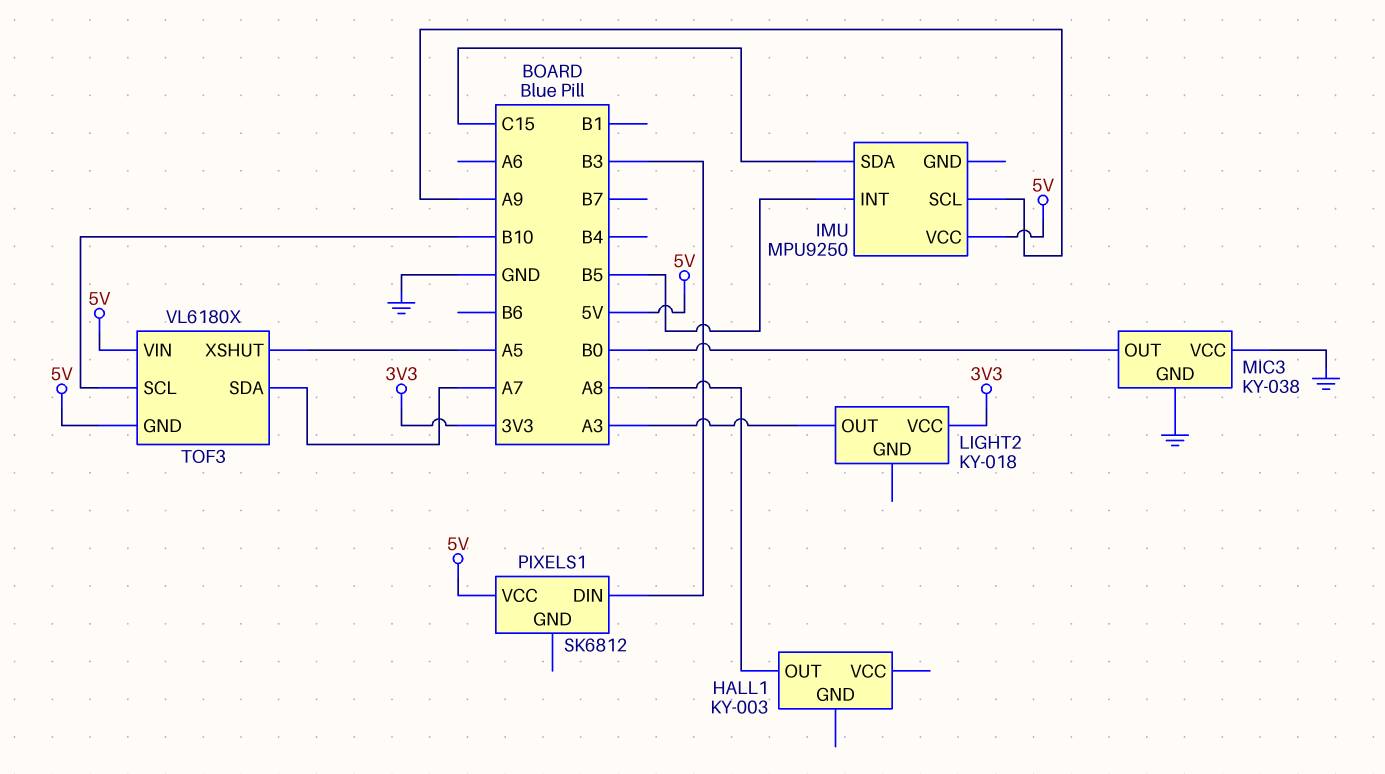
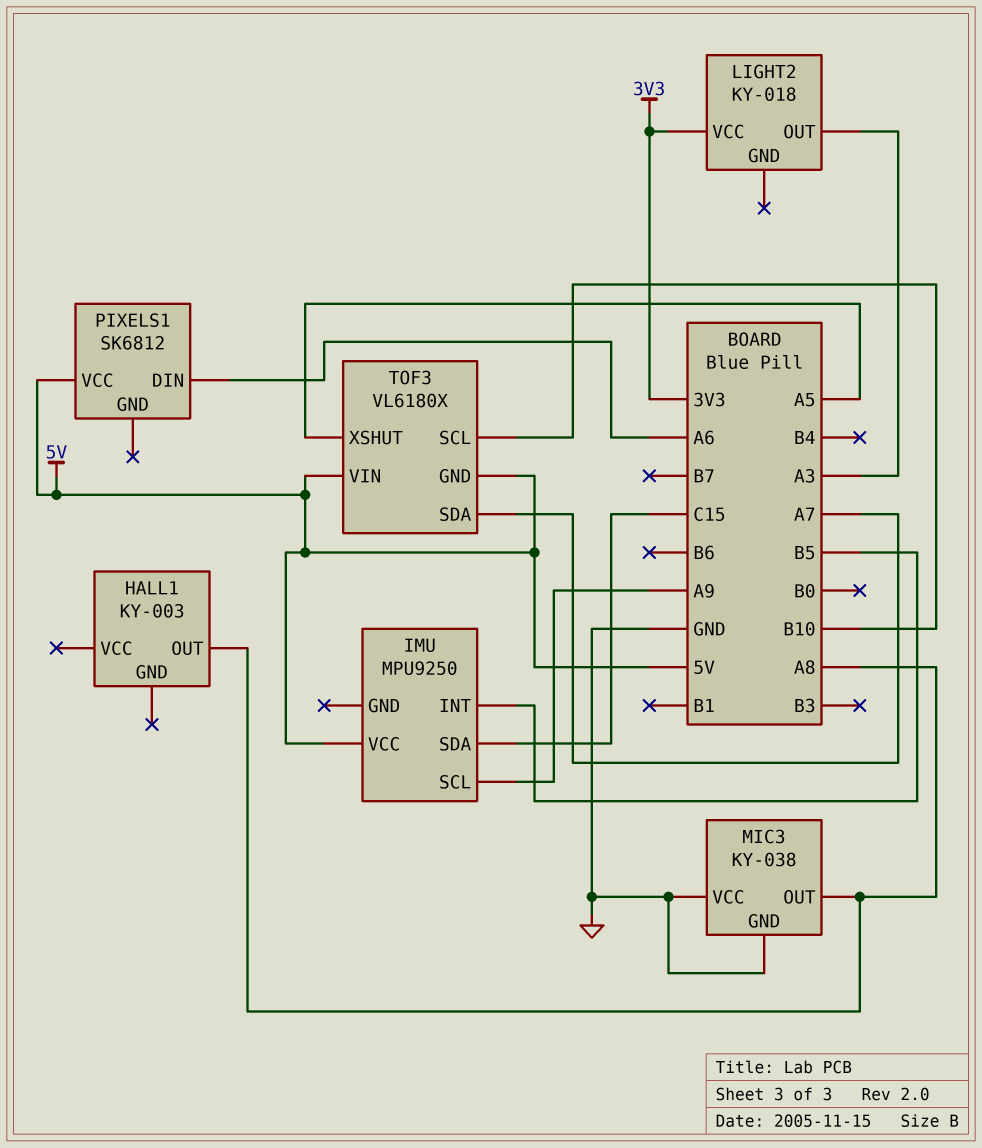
MIC3 pin OUT: B0 -> A8
PIXELS1 pin DIN: B3 -> A6

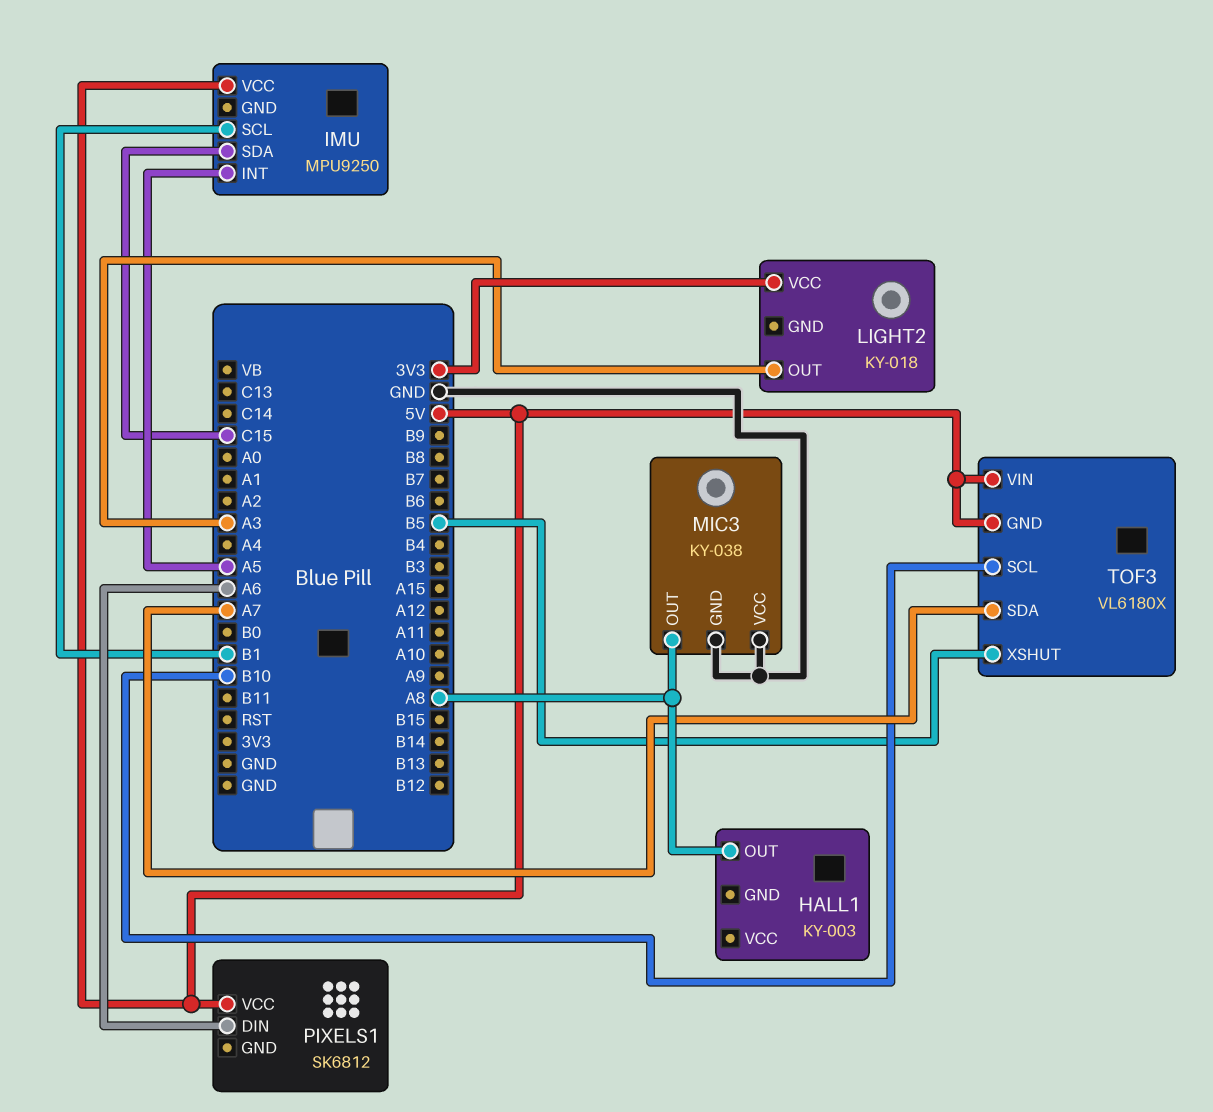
IMU pin INT: B5 -> A5
IMU pin SCL: A9 -> B1
TOF3 pin XSHUT: A5 -> B5

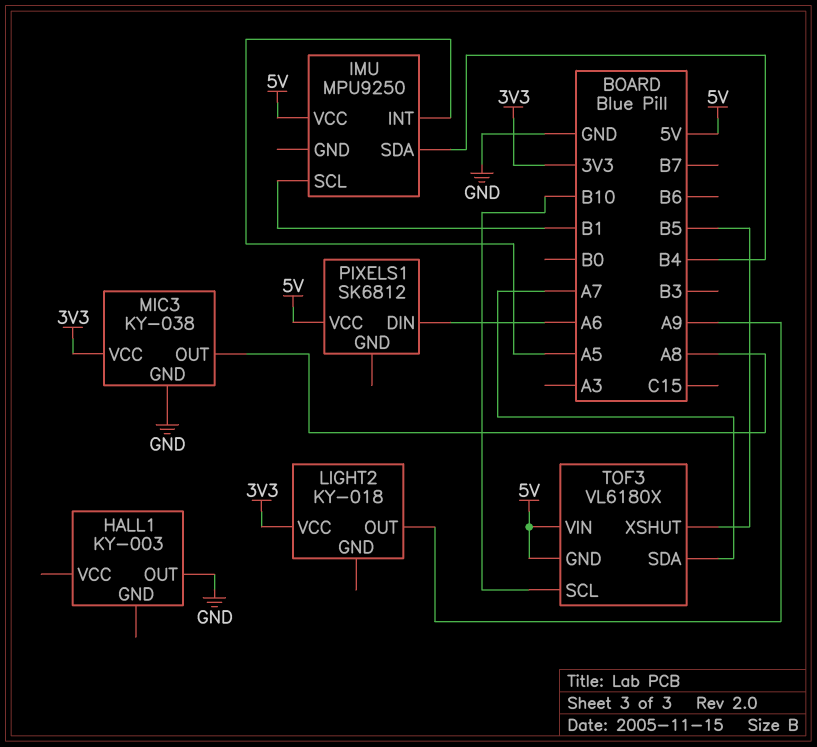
HALL1 pin OUT: A8 -> GND
IMU pin SDA: C15 -> B4
LIGHT2 pin OUT: A3 -> A9
MIC3 pin VCC: GND -> 3V3

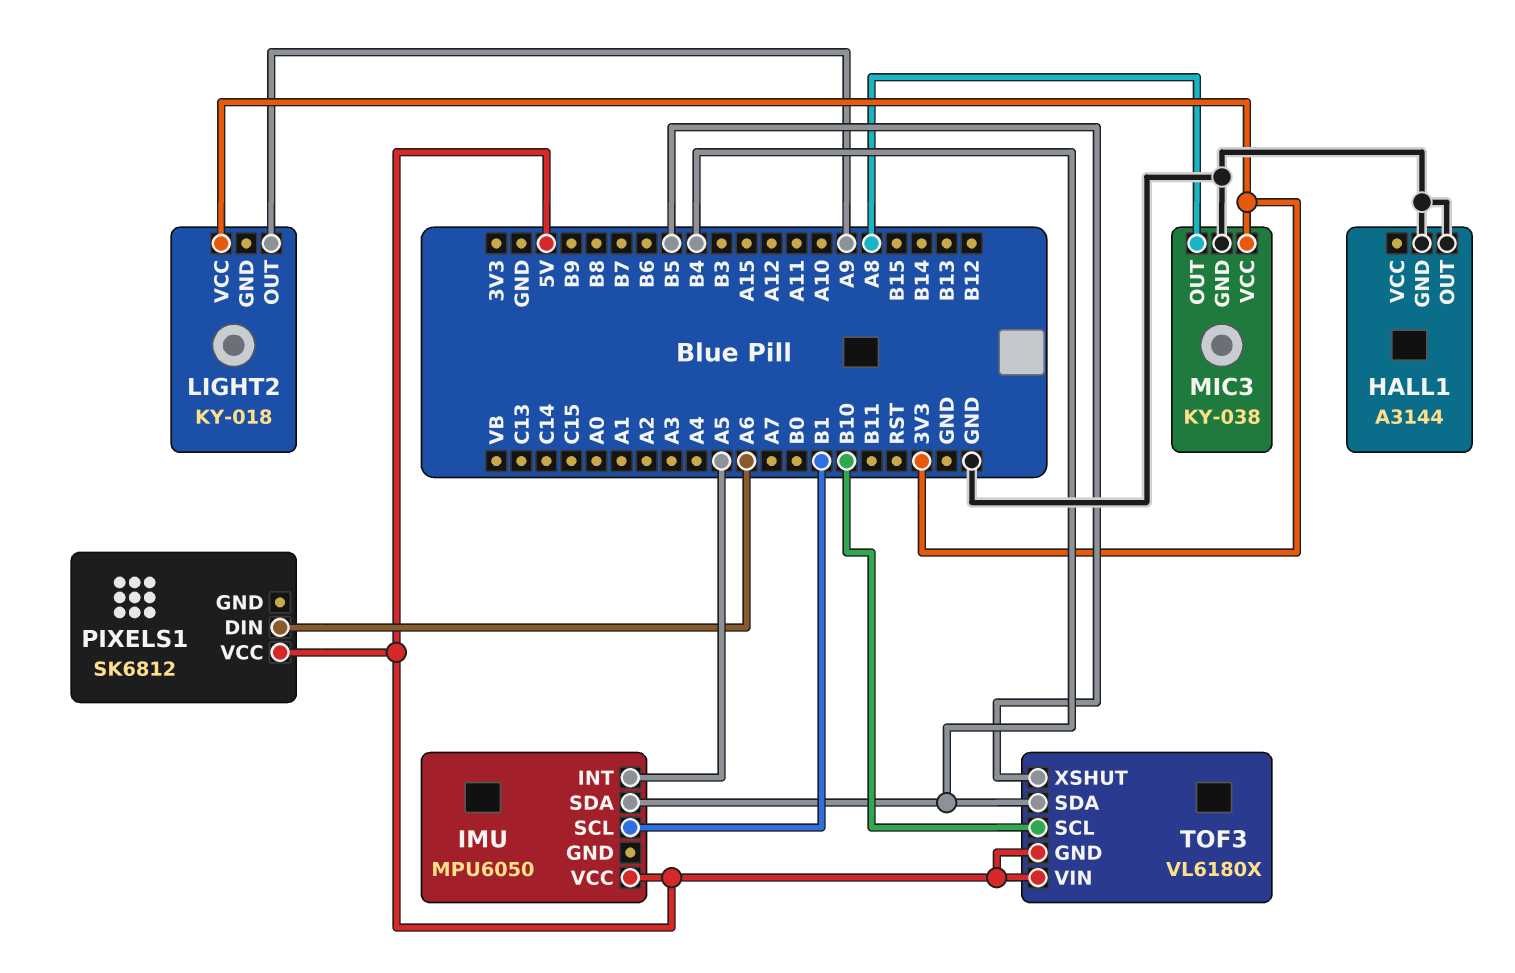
HALL1: KY-003 -> A3144
HALL1 pin GND: none -> GND
IMU: MPU9250 -> MPU6050
TOF3 pin SDA: A7 -> B4

